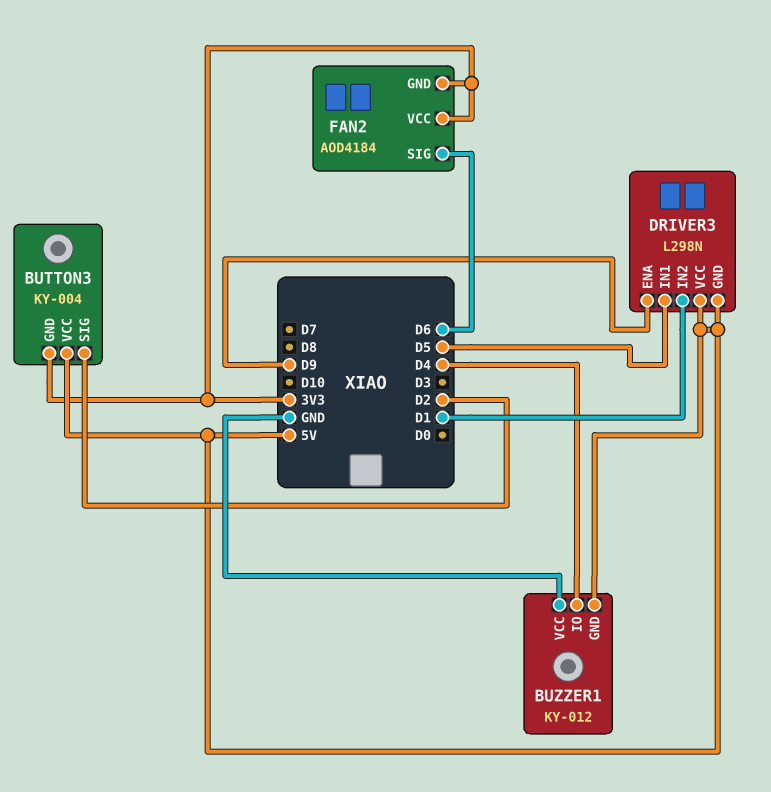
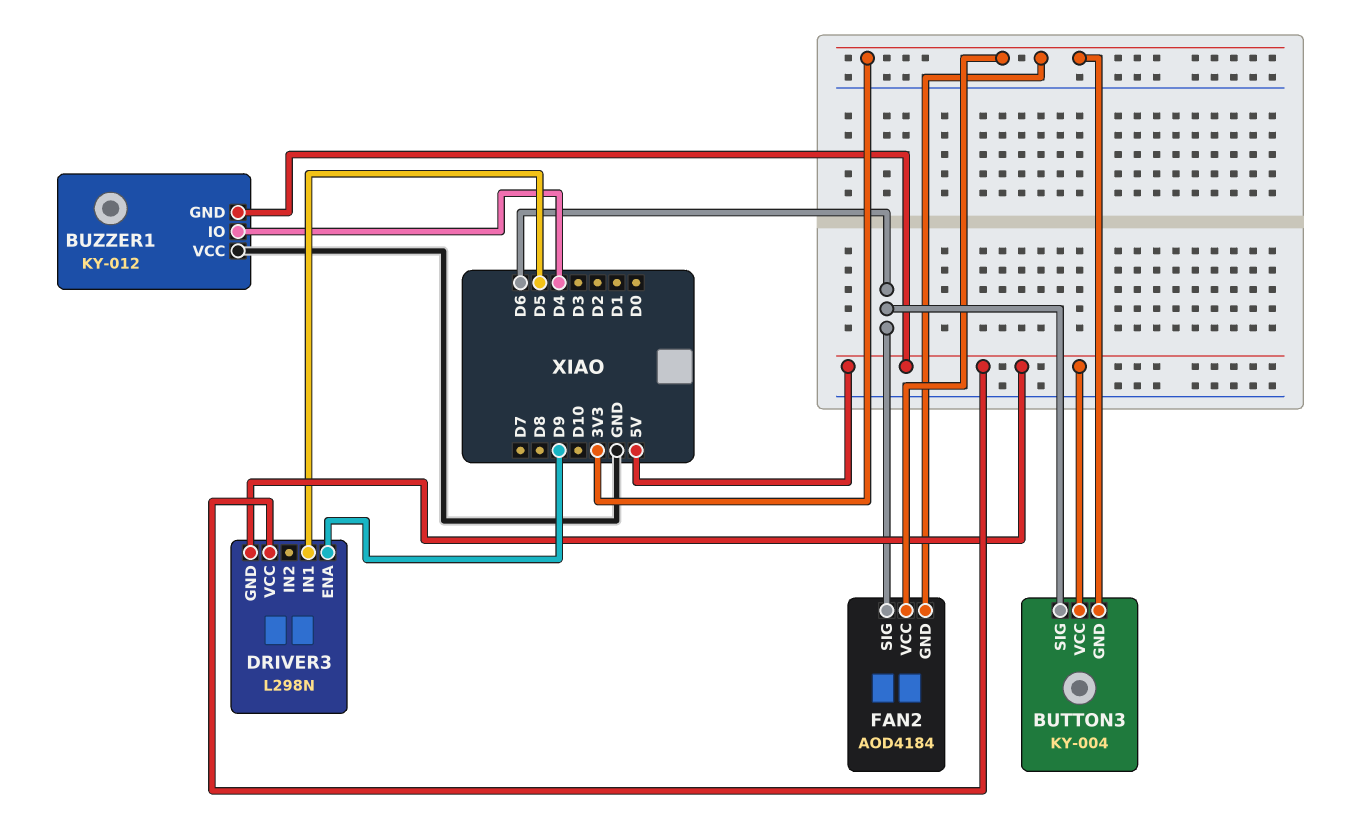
BUTTON3 pin SIG: D2 -> D6
DRIVER3 pin IN2: D1 -> none

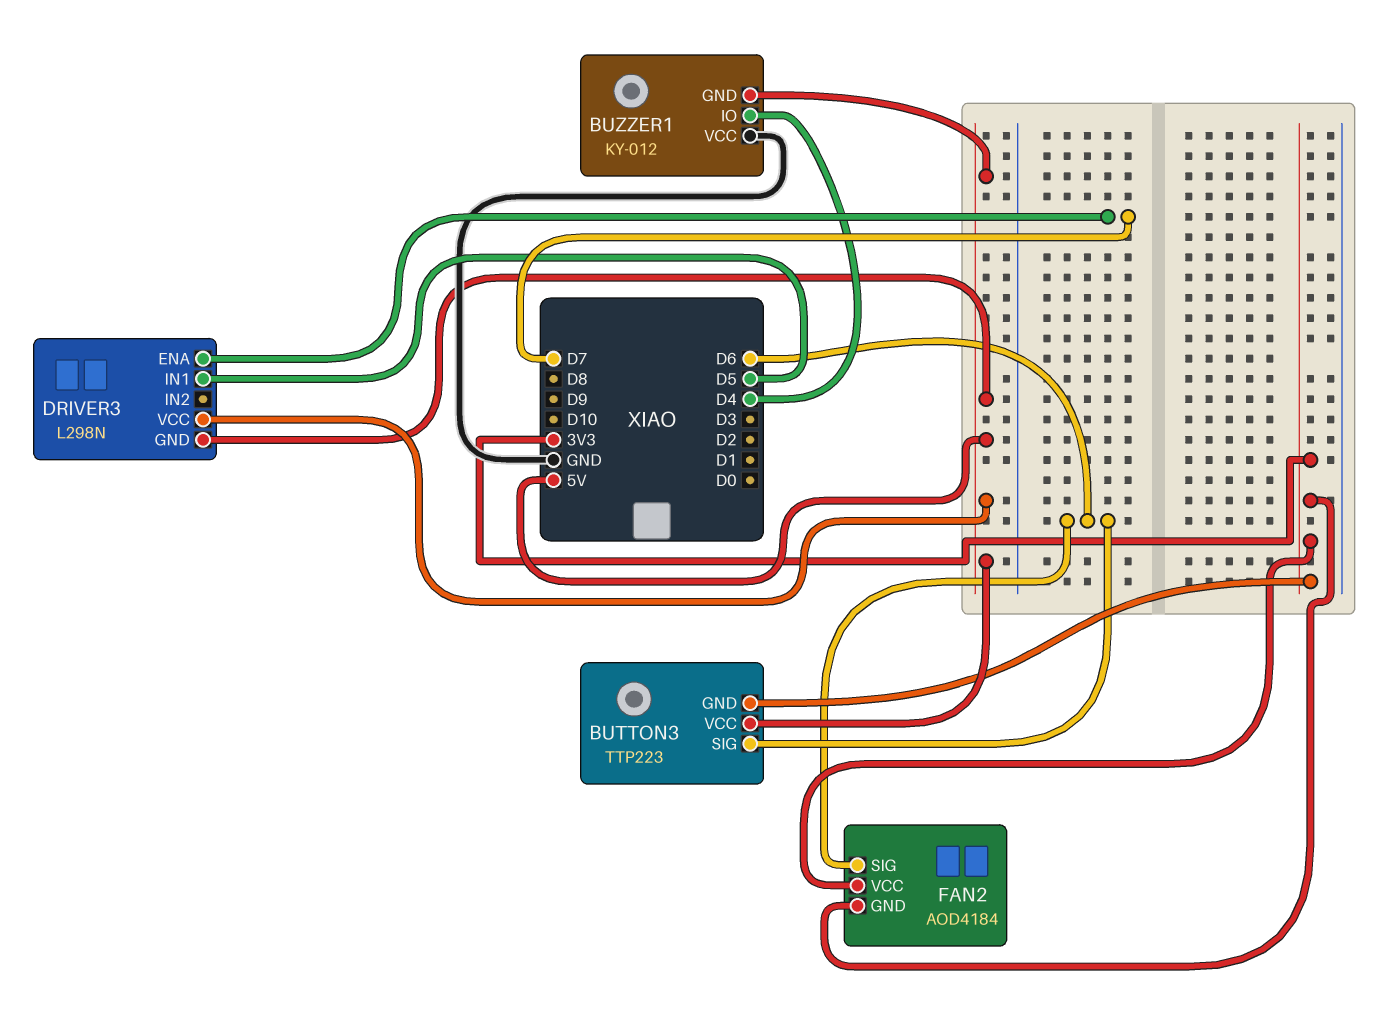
BUTTON3: KY-004 -> TTP223
DRIVER3 pin ENA: D9 -> D7

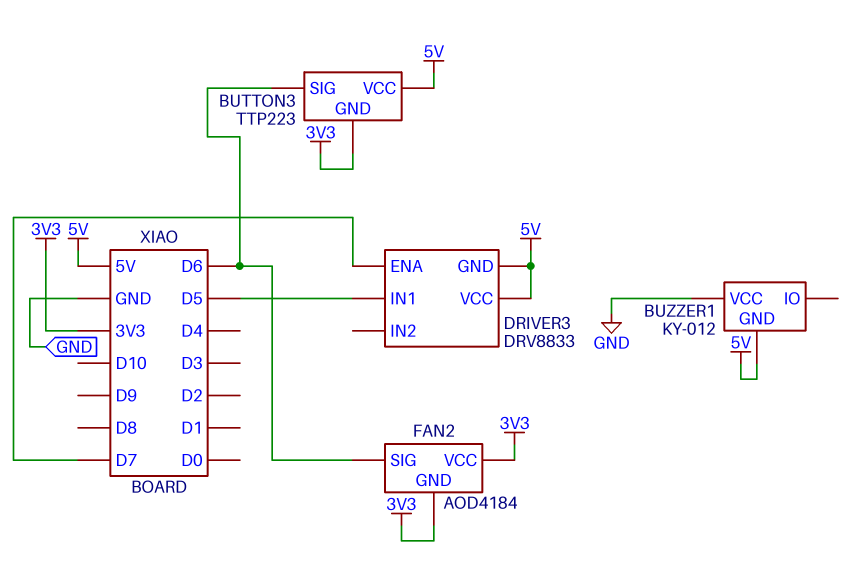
BUZZER1 pin IO: D4 -> none
DRIVER3: L298N -> DRV8833

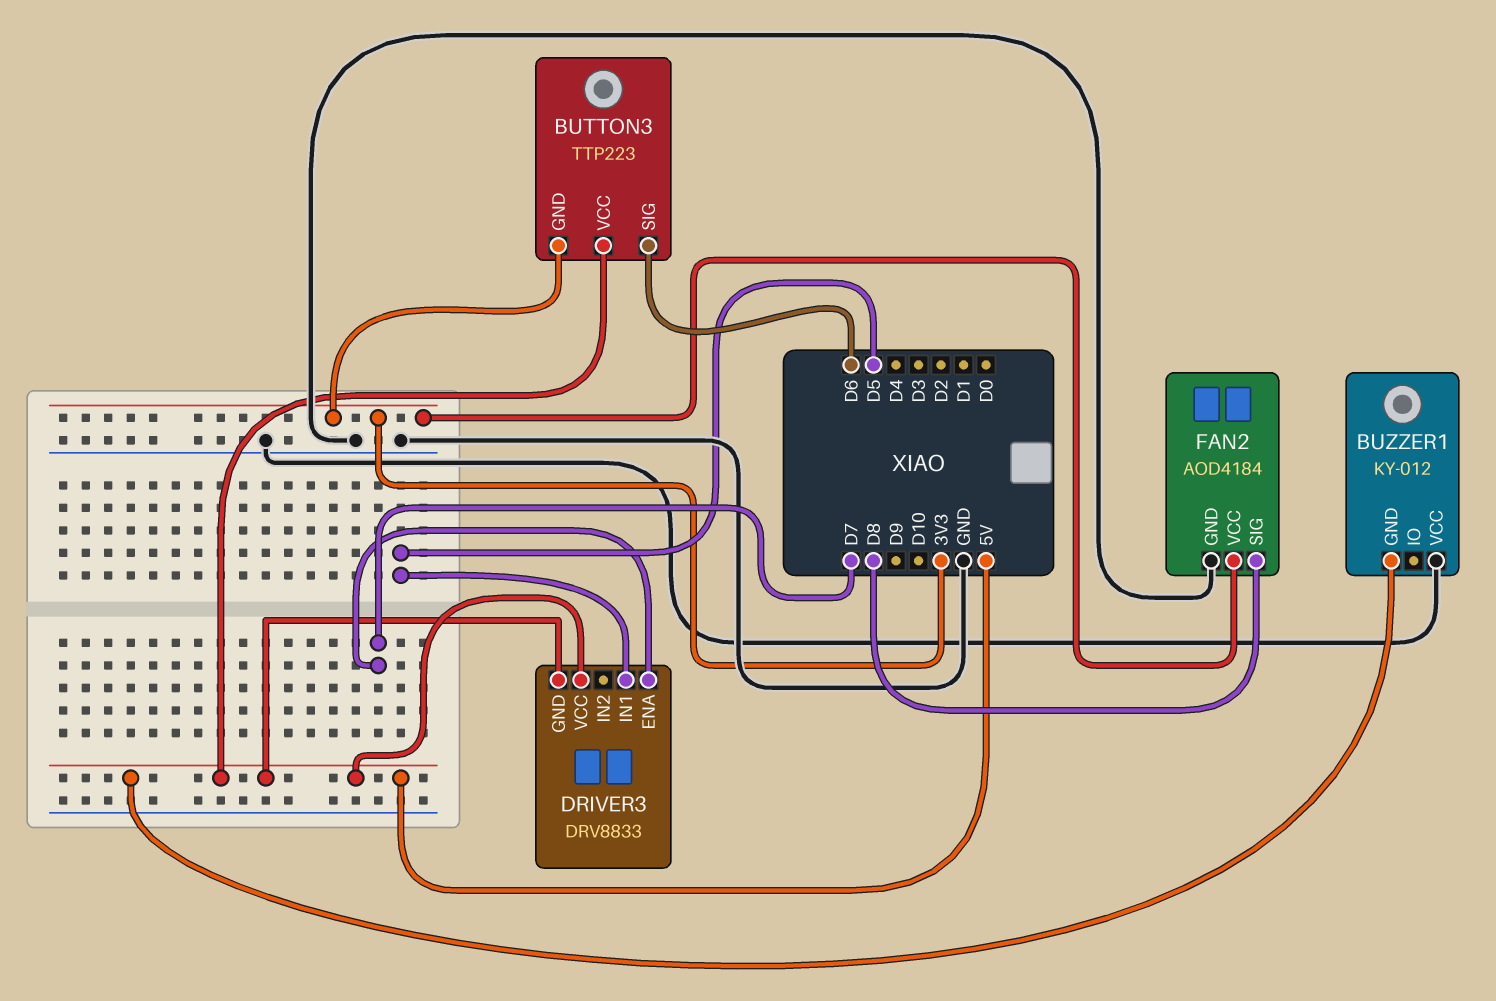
FAN2 pin GND: 3V3 -> GND
FAN2 pin SIG: D6 -> D8

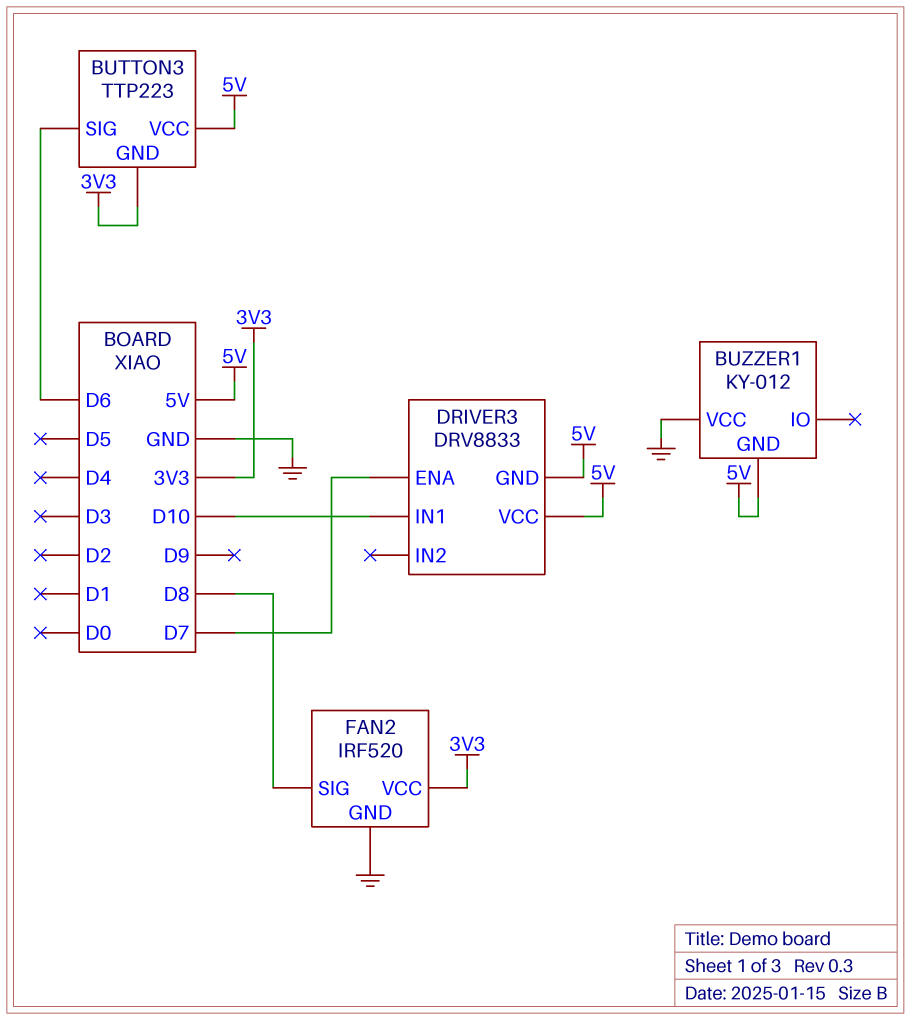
DRIVER3 pin IN1: D5 -> D10
FAN2: AOD4184 -> IRF520

